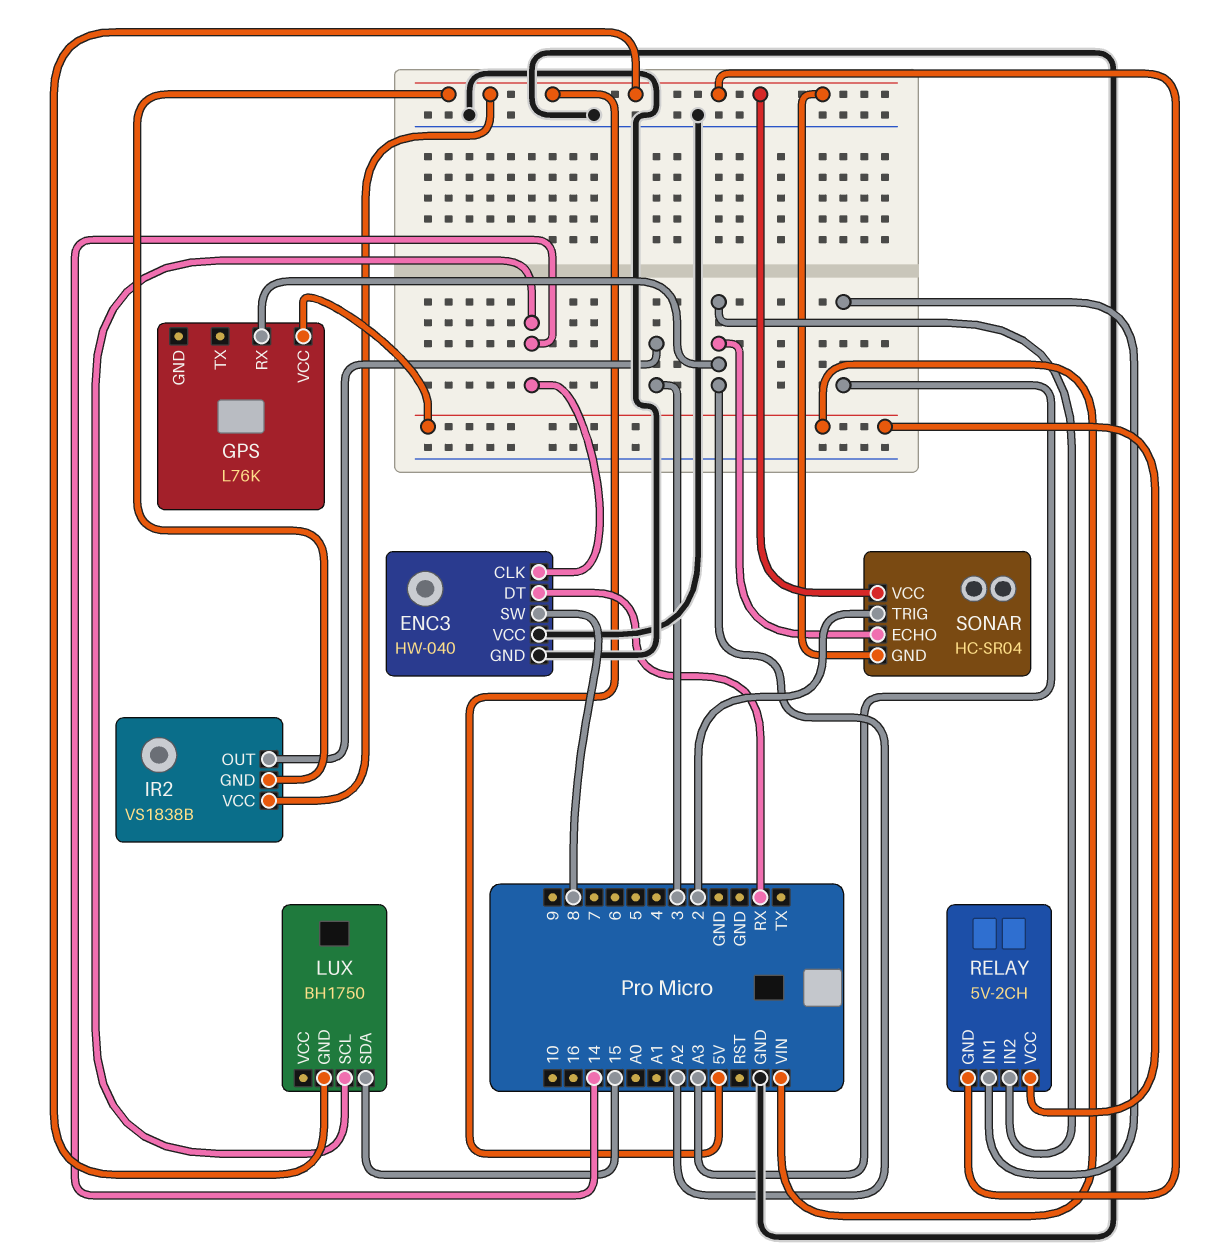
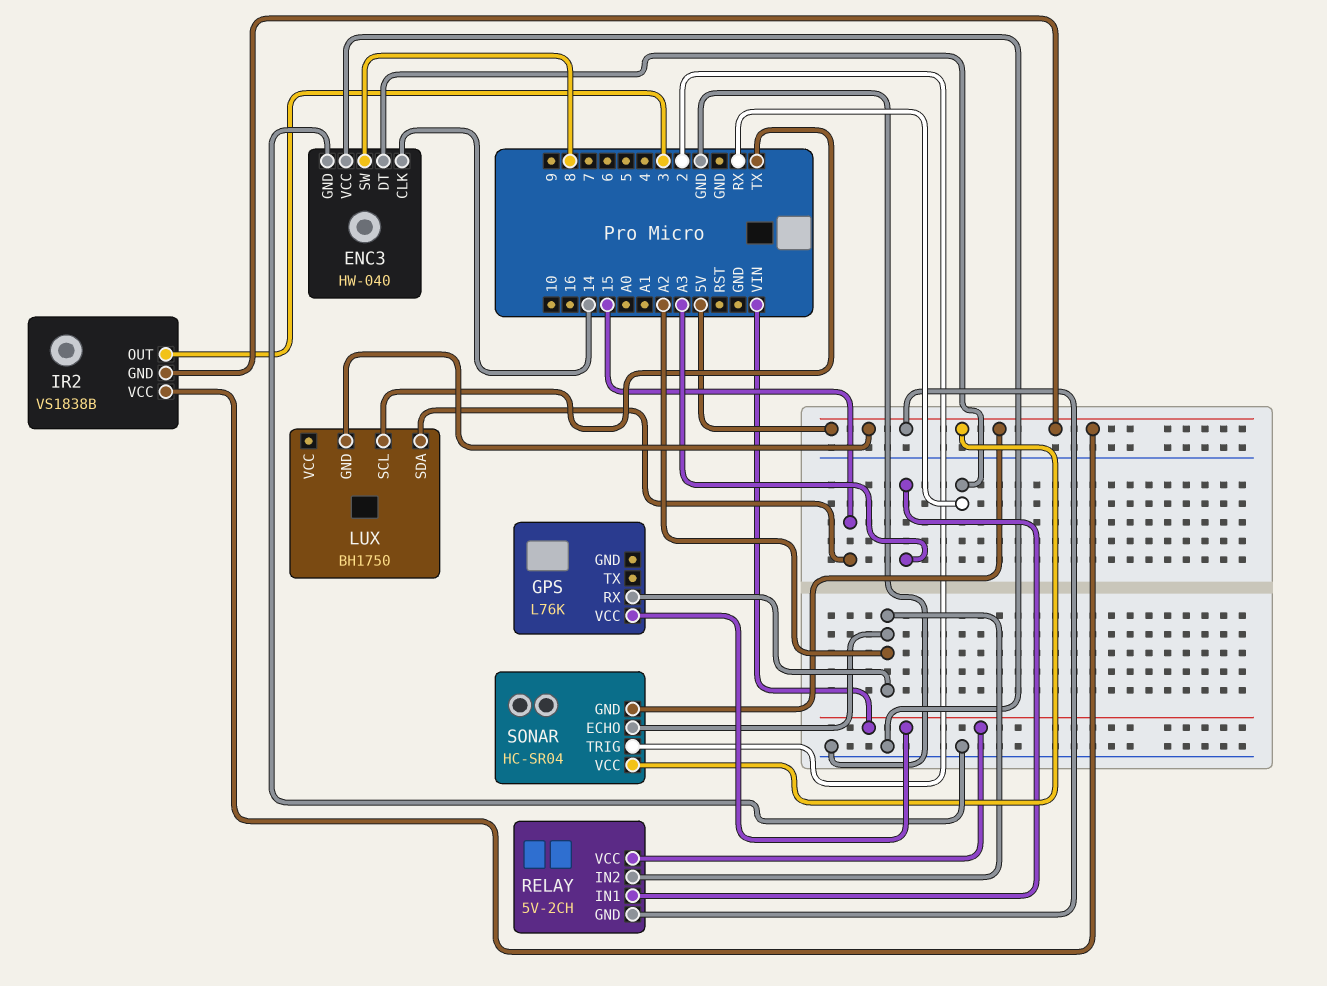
LUX pin SCL: 14 -> TX

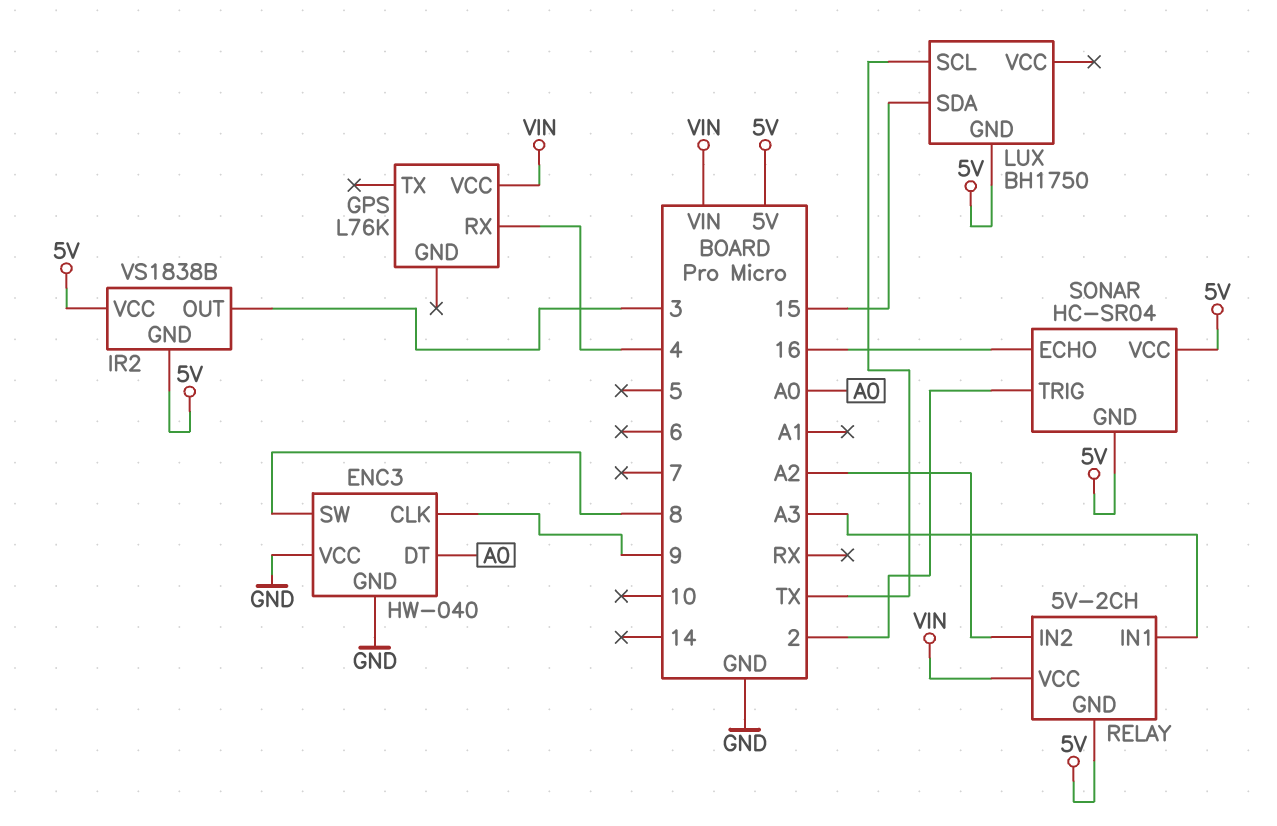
ENC3 pin CLK: 14 -> 9
ENC3 pin DT: RX -> A0
GPS pin RX: A2 -> 4
SONAR pin ECHO: A2 -> 16

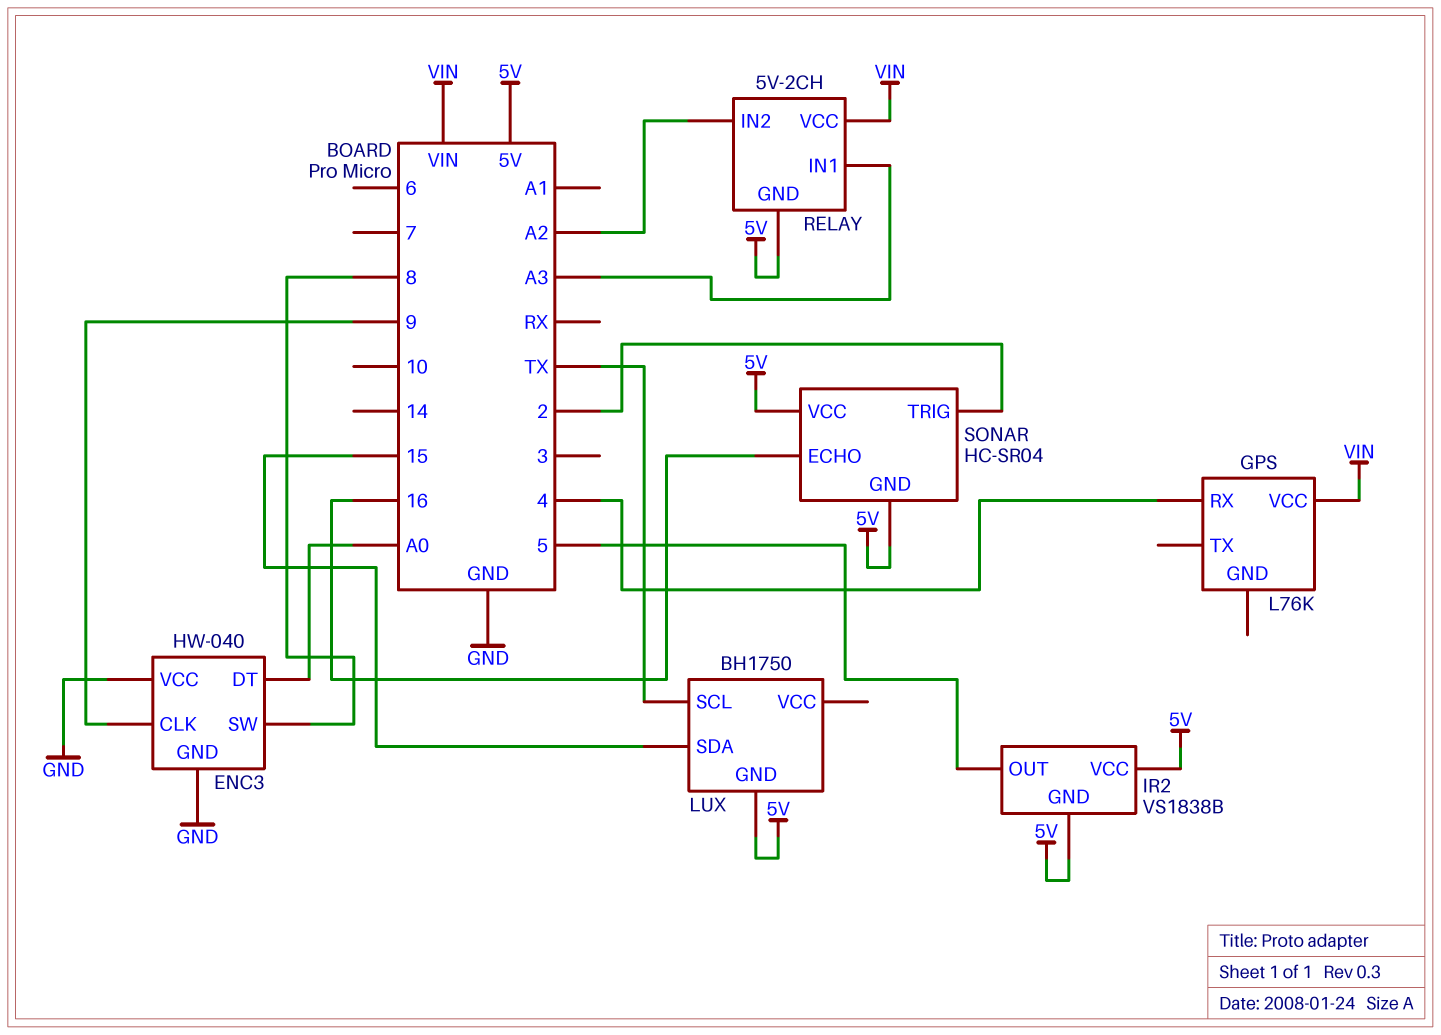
IR2 pin OUT: 3 -> 5

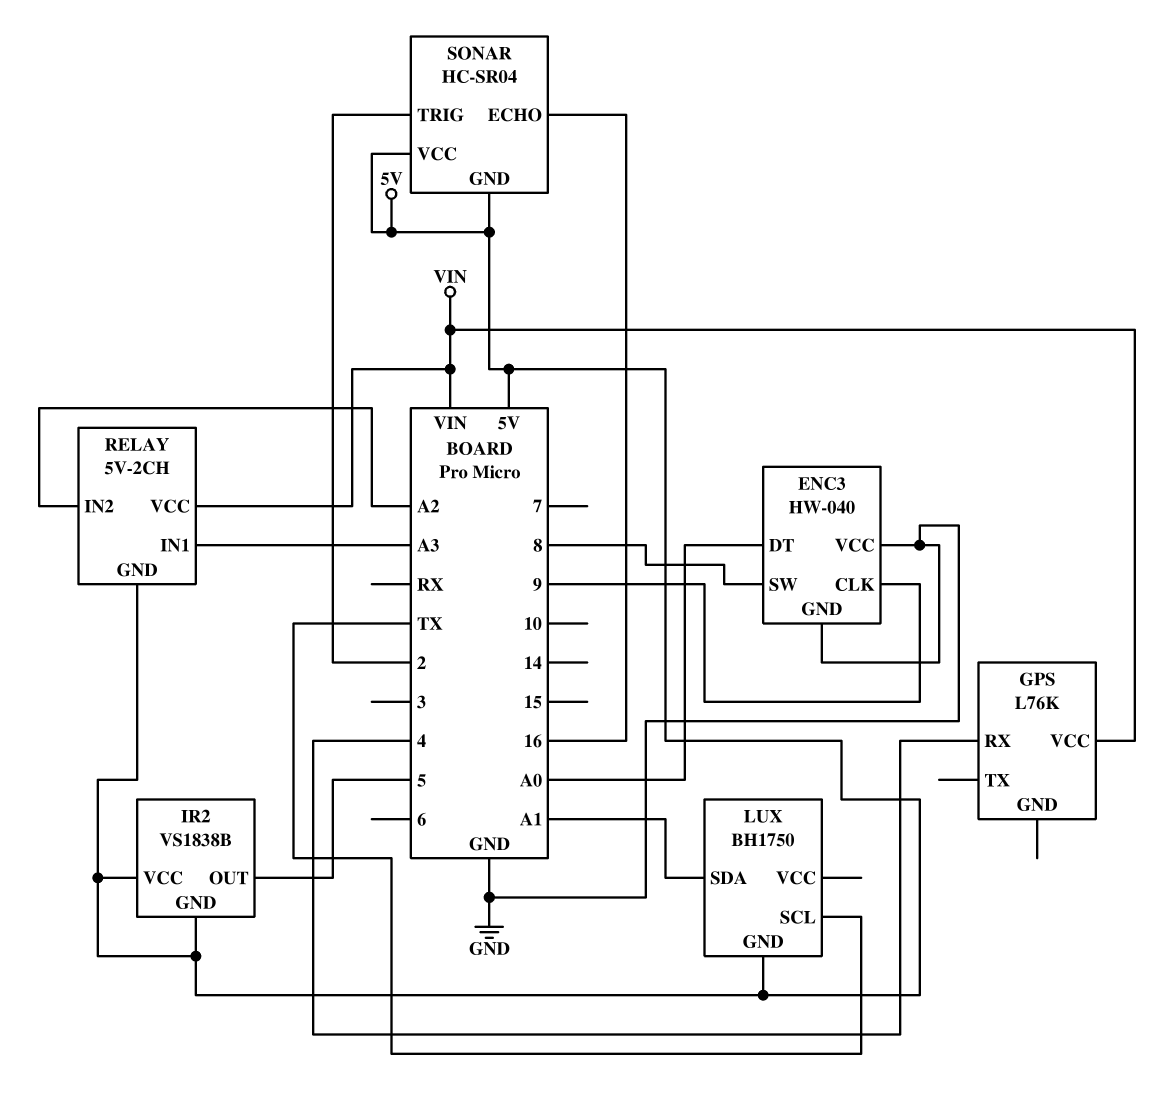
LUX pin SDA: 15 -> A1

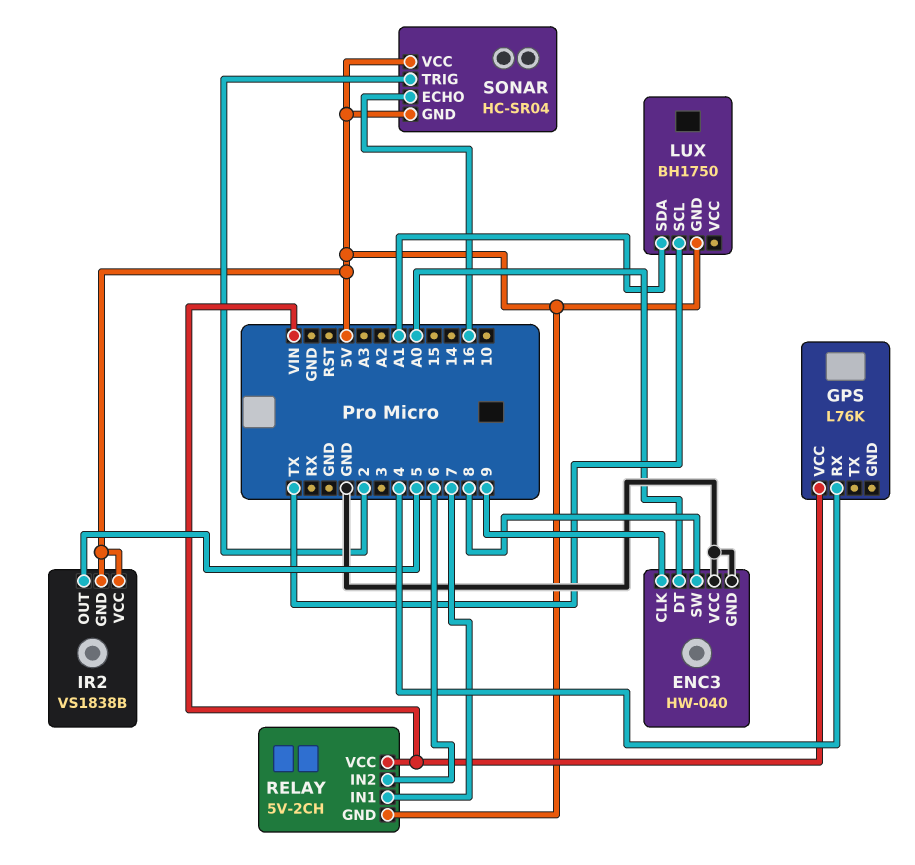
RELAY pin IN1: A3 -> 7
RELAY pin IN2: A2 -> 6

